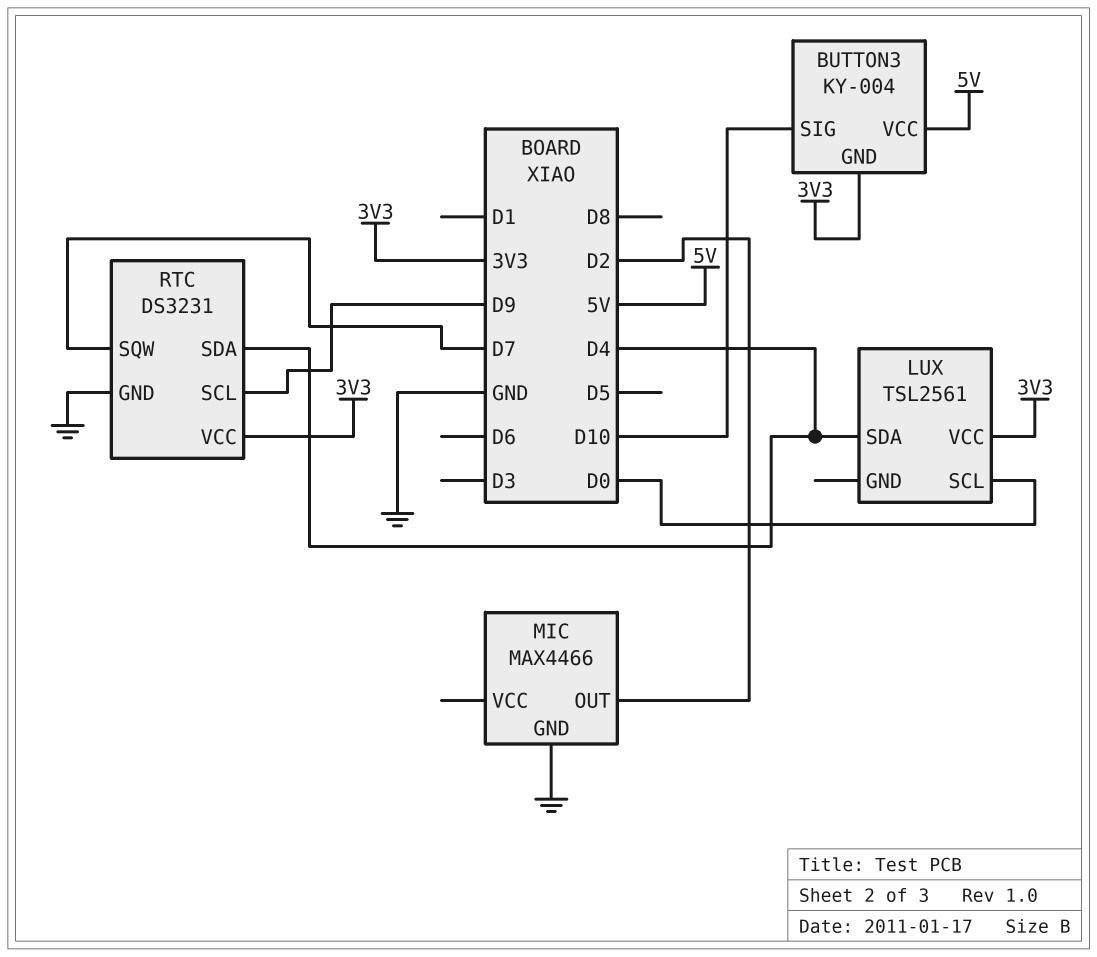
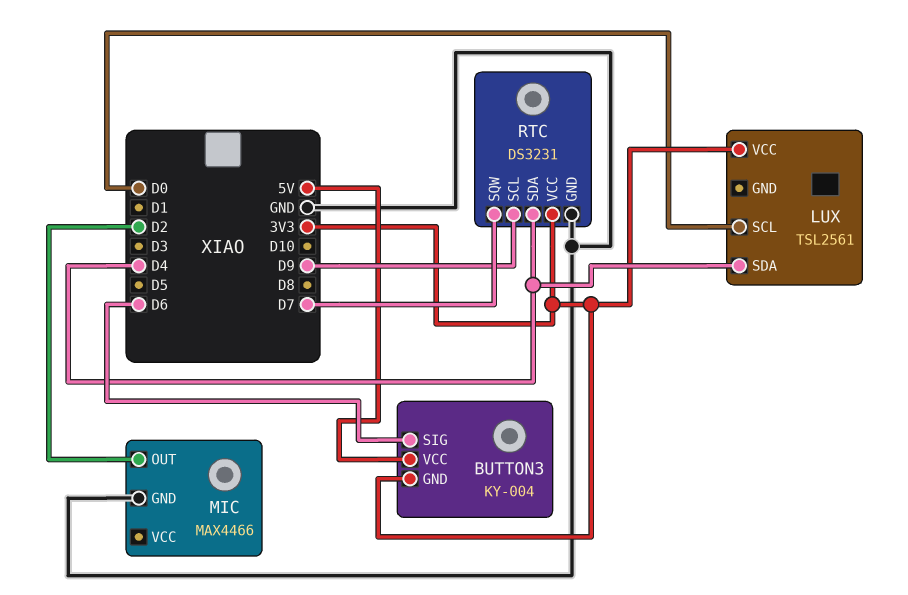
BUTTON3 pin SIG: D10 -> D6

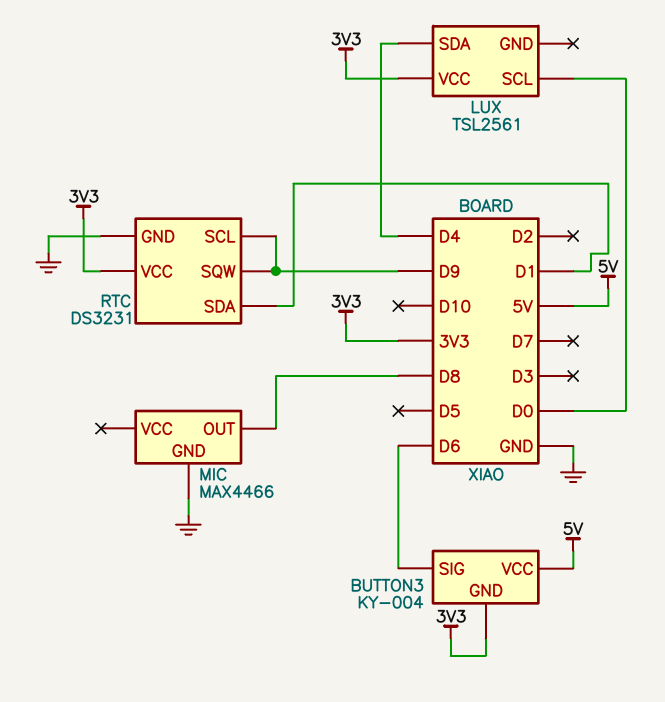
MIC pin OUT: D2 -> D8
RTC pin SDA: D4 -> D1
RTC pin SQW: D7 -> D9

